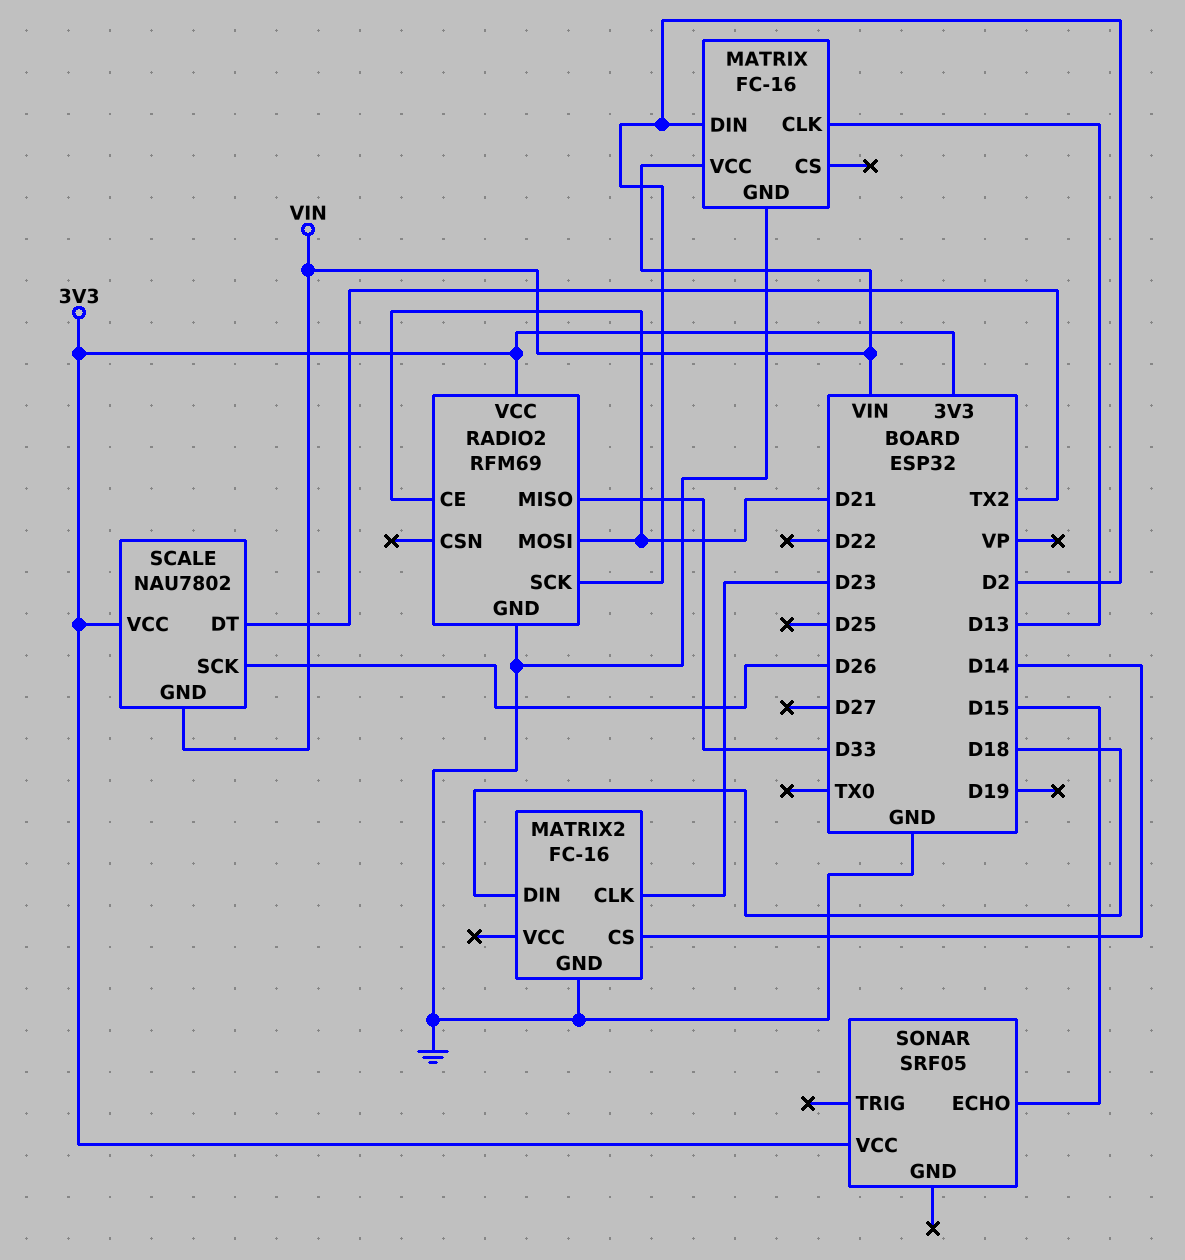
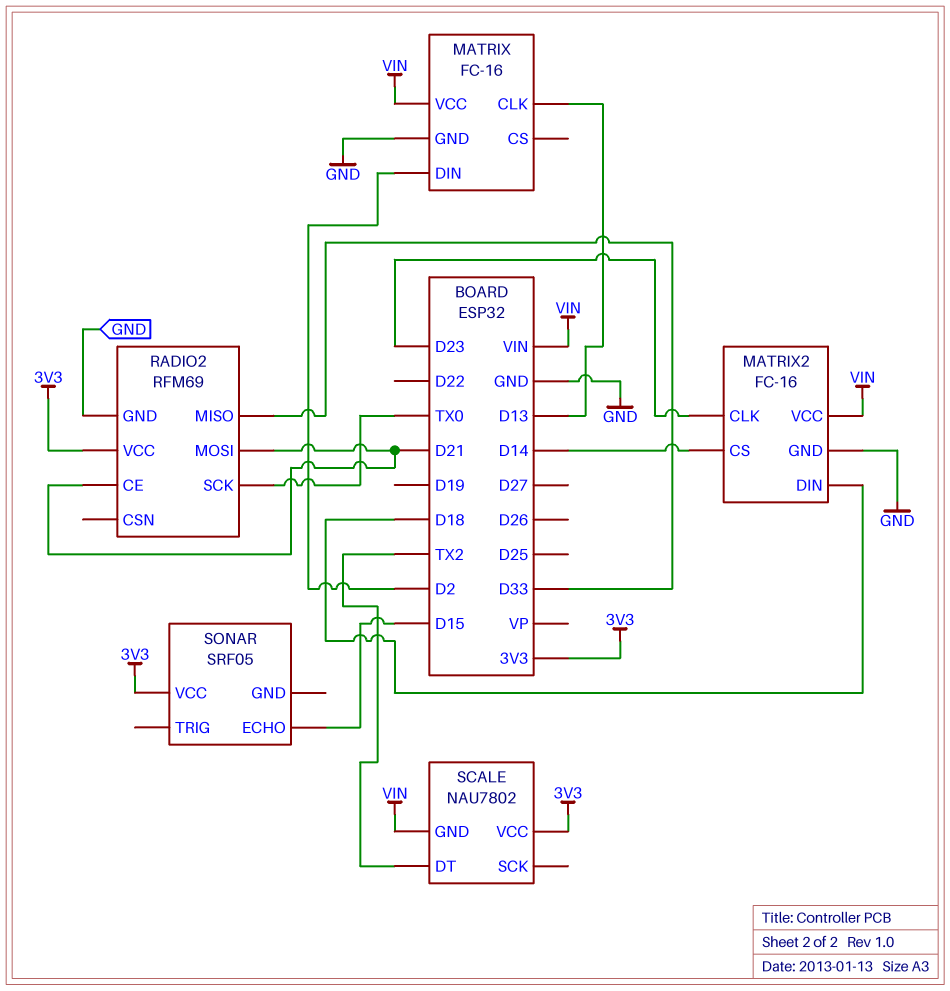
MATRIX2 pin VCC: none -> VIN
RADIO2 pin SCK: D2 -> TX0
SCALE pin SCK: D26 -> none

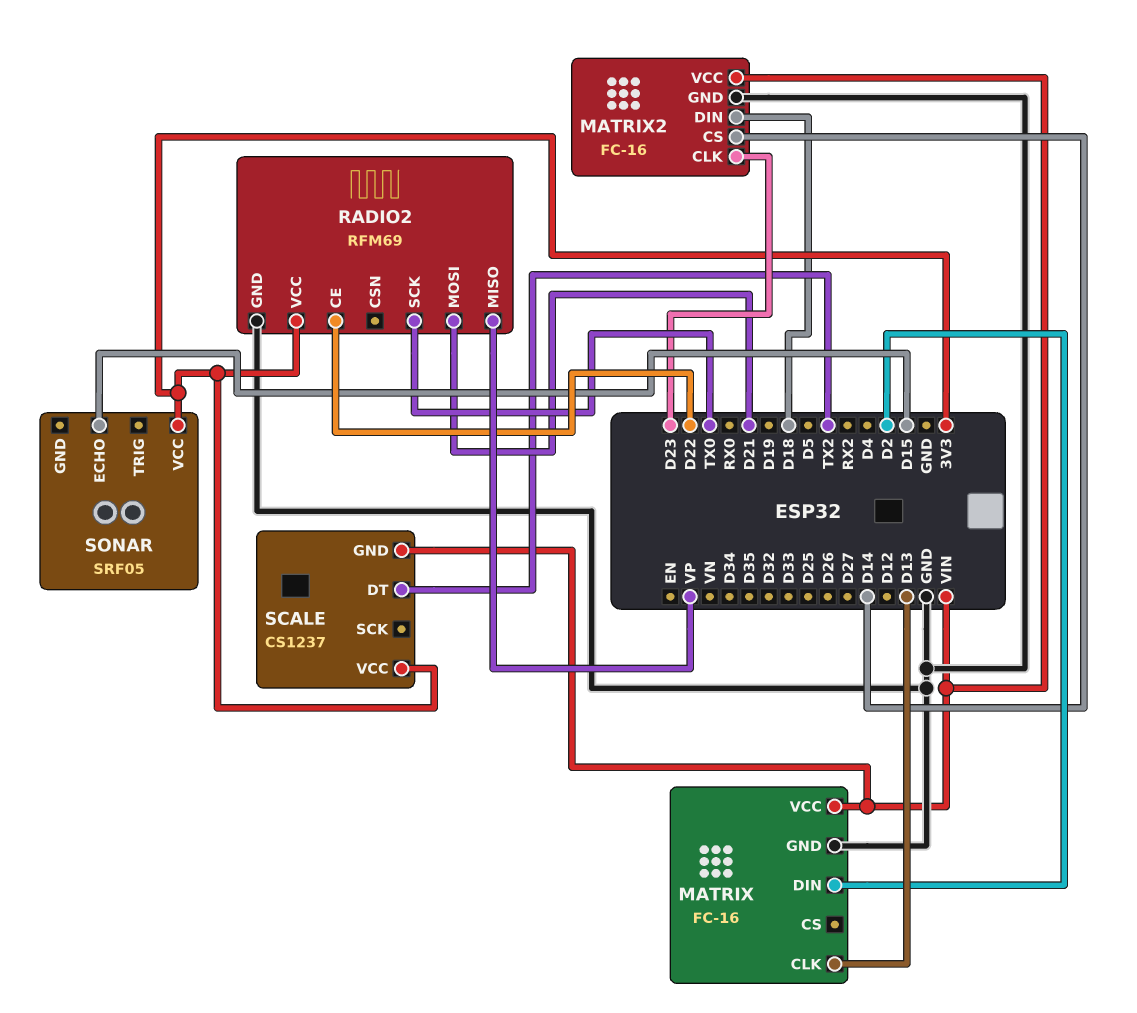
RADIO2 pin CE: D21 -> D22
RADIO2 pin MISO: D33 -> VP
SCALE: NAU7802 -> CS1237

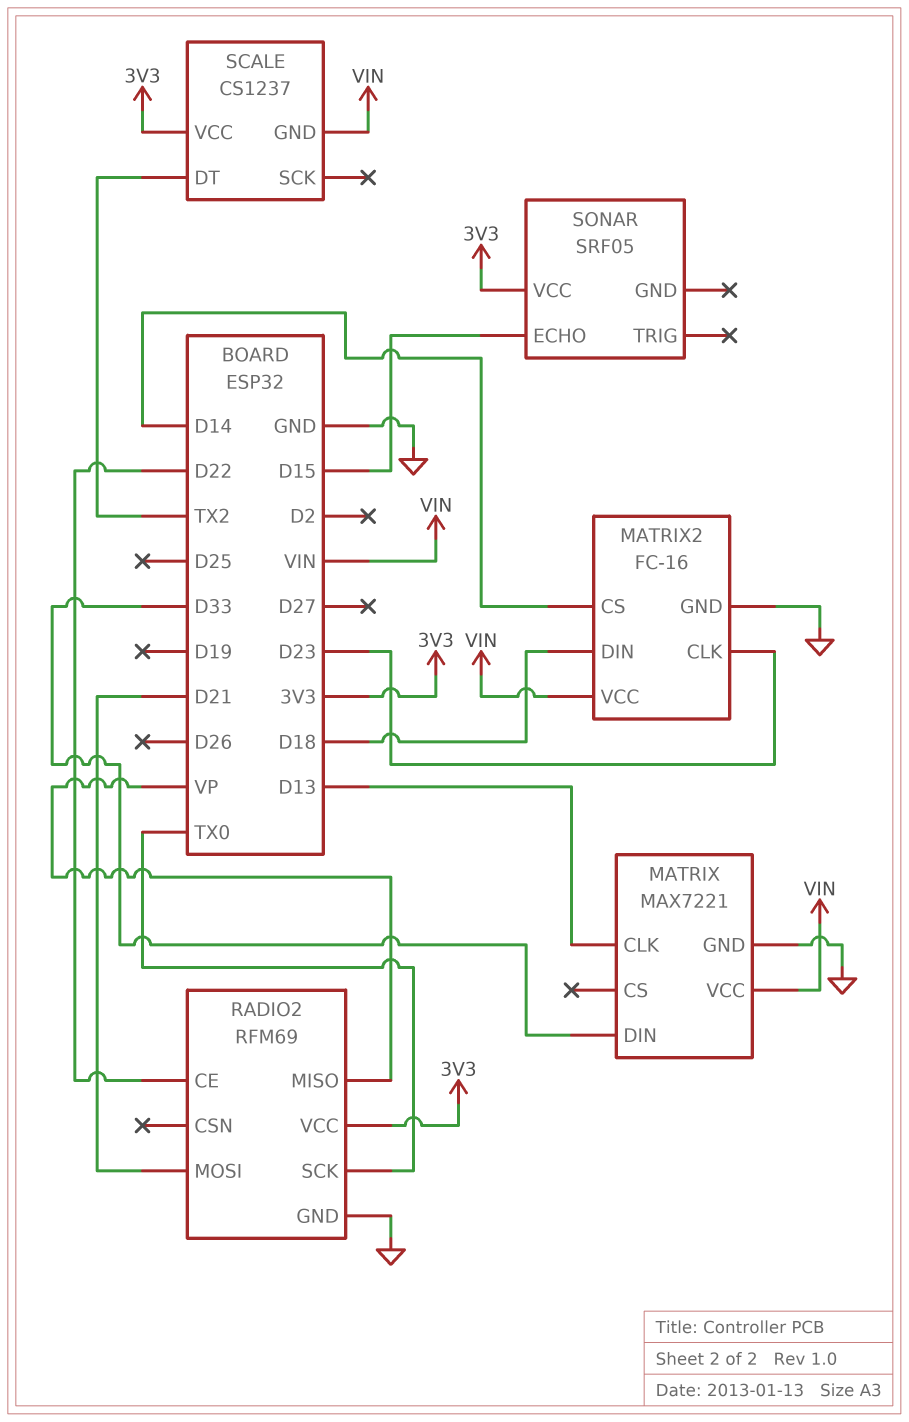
MATRIX: FC-16 -> MAX7221
MATRIX pin DIN: D2 -> D33

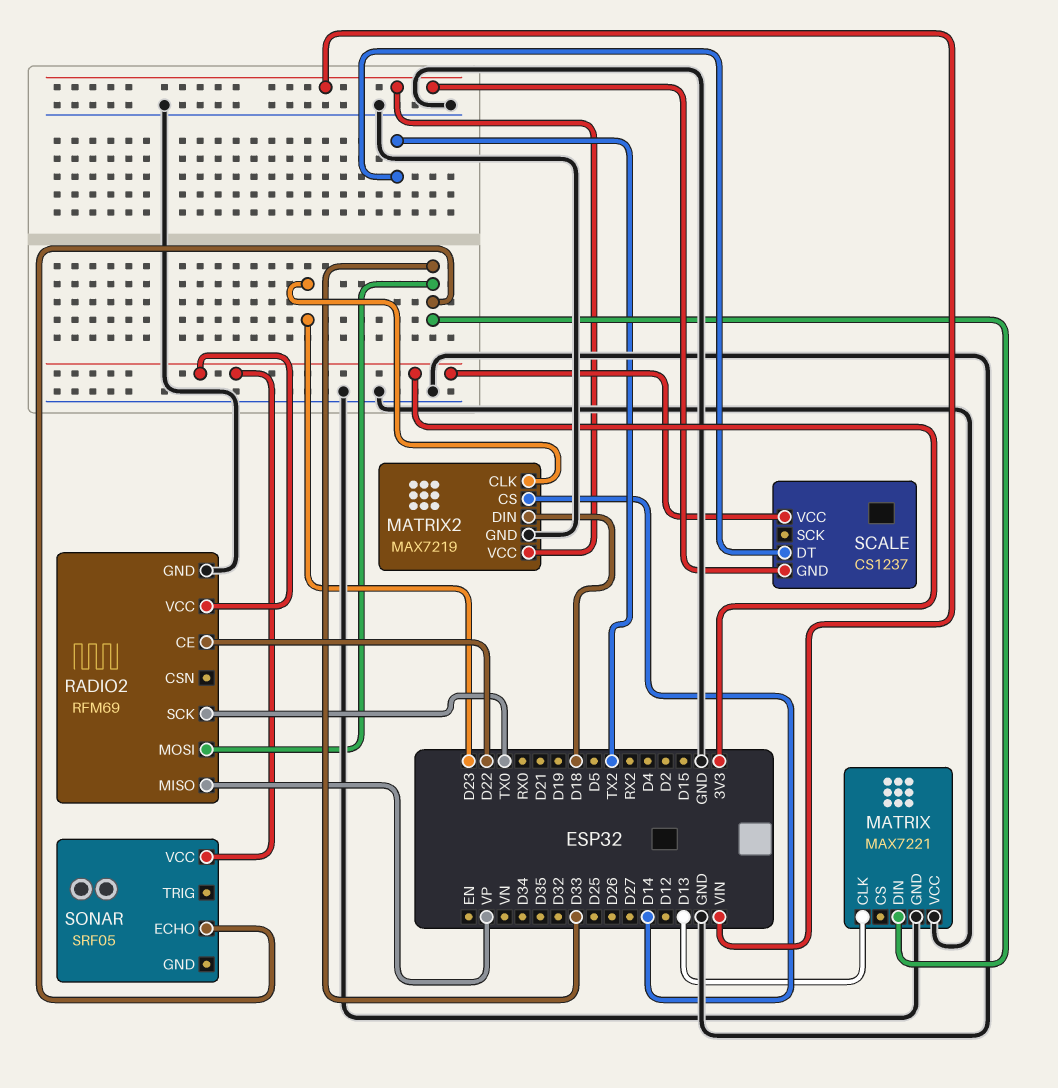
MATRIX pin VCC: VIN -> GND
MATRIX2: FC-16 -> MAX7219
RADIO2 pin MOSI: D21 -> D33
SONAR pin ECHO: D15 -> D33

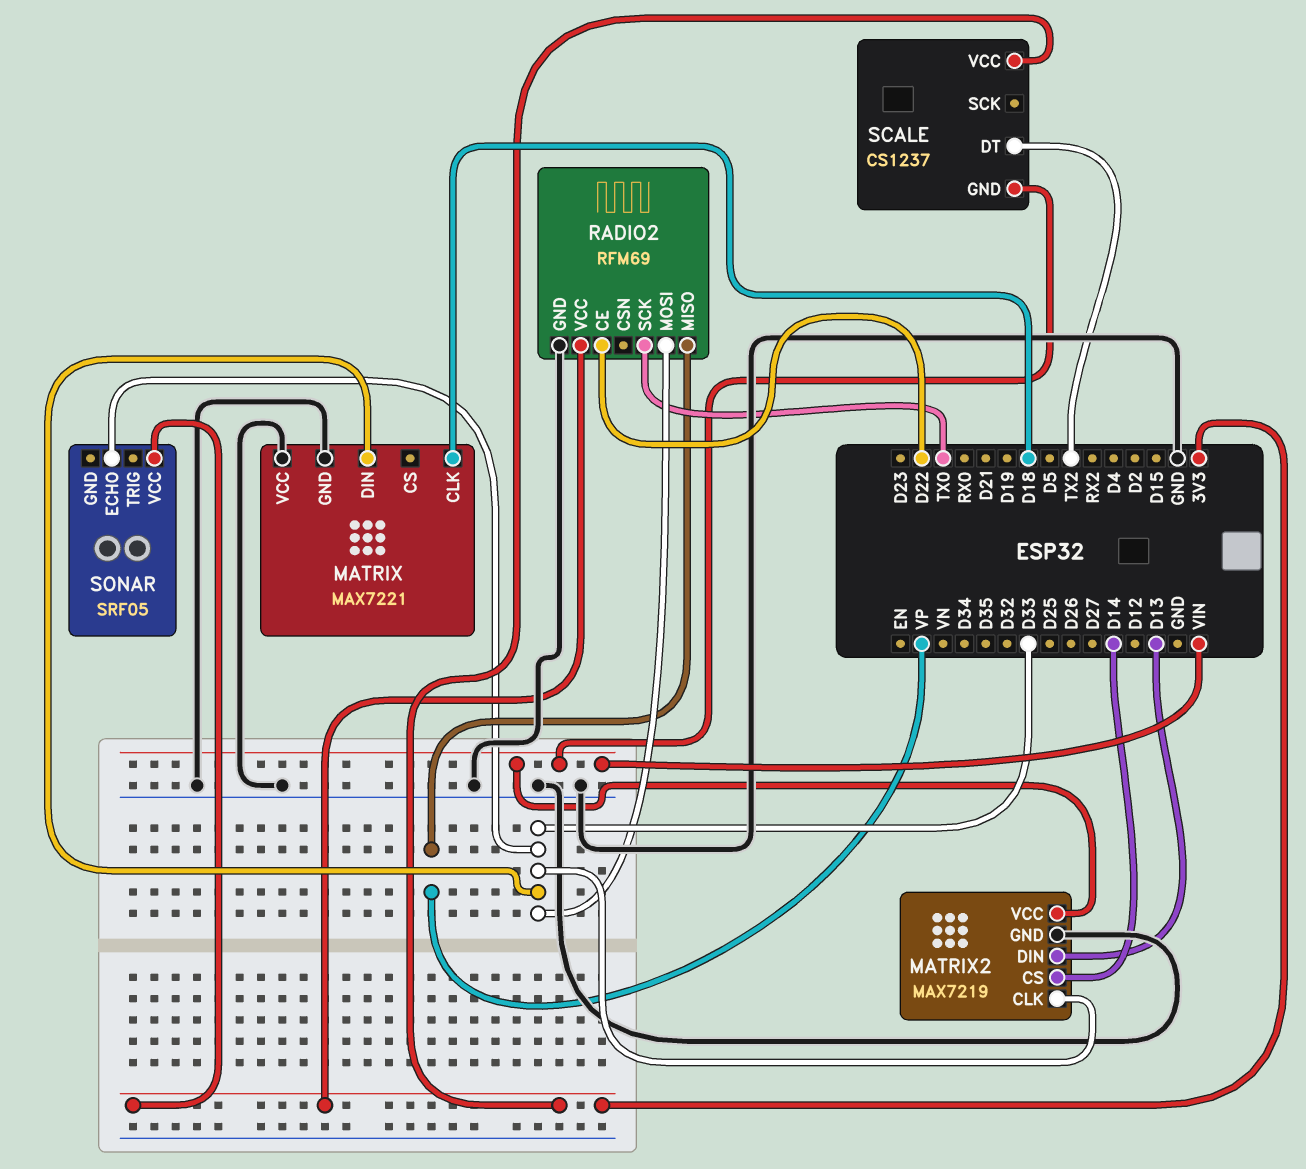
MATRIX pin CLK: D13 -> D18
MATRIX2 pin CLK: D23 -> D33
MATRIX2 pin DIN: D18 -> D13

